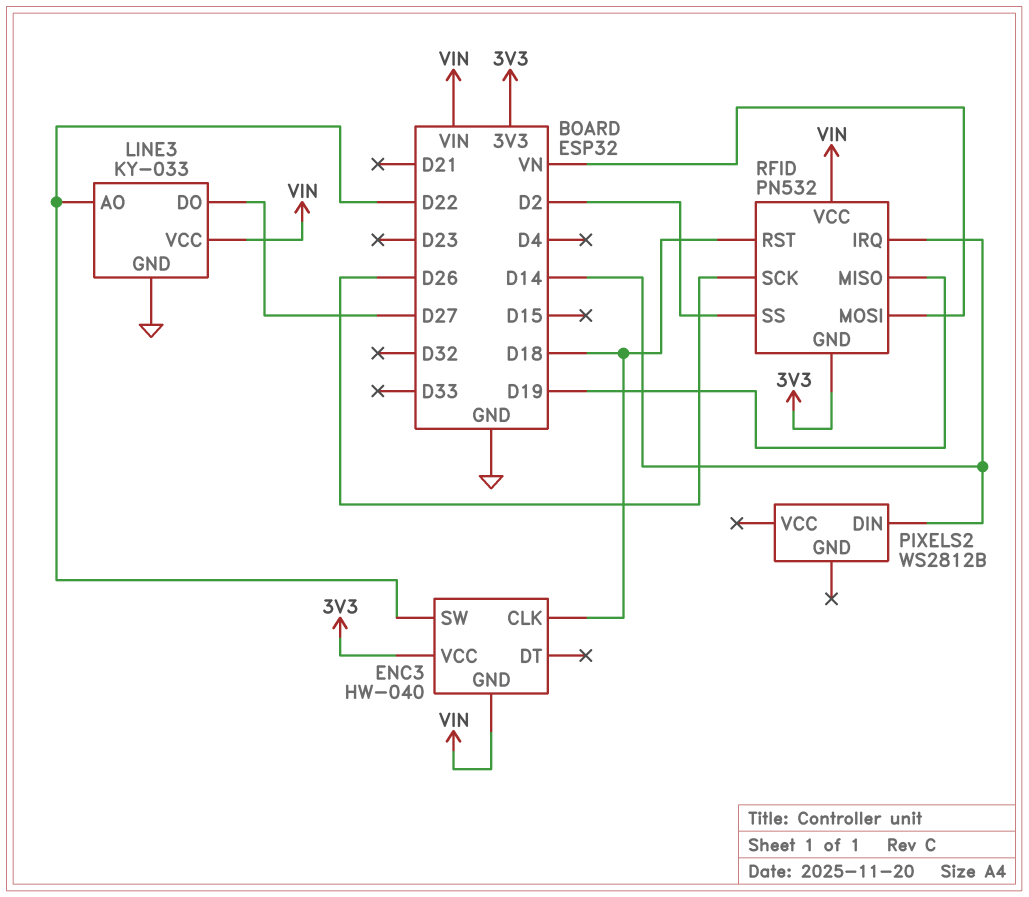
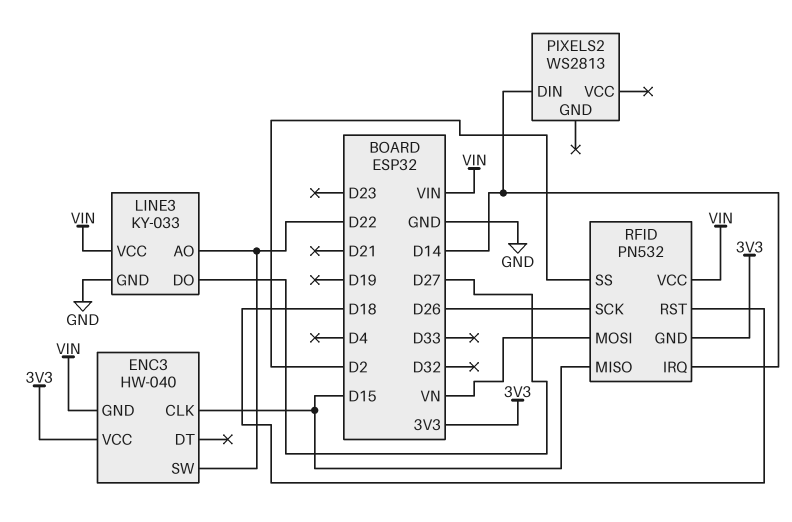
ENC3 pin CLK: D18 -> D15
PIXELS2: WS2812B -> WS2813
RFID pin MISO: D19 -> D15

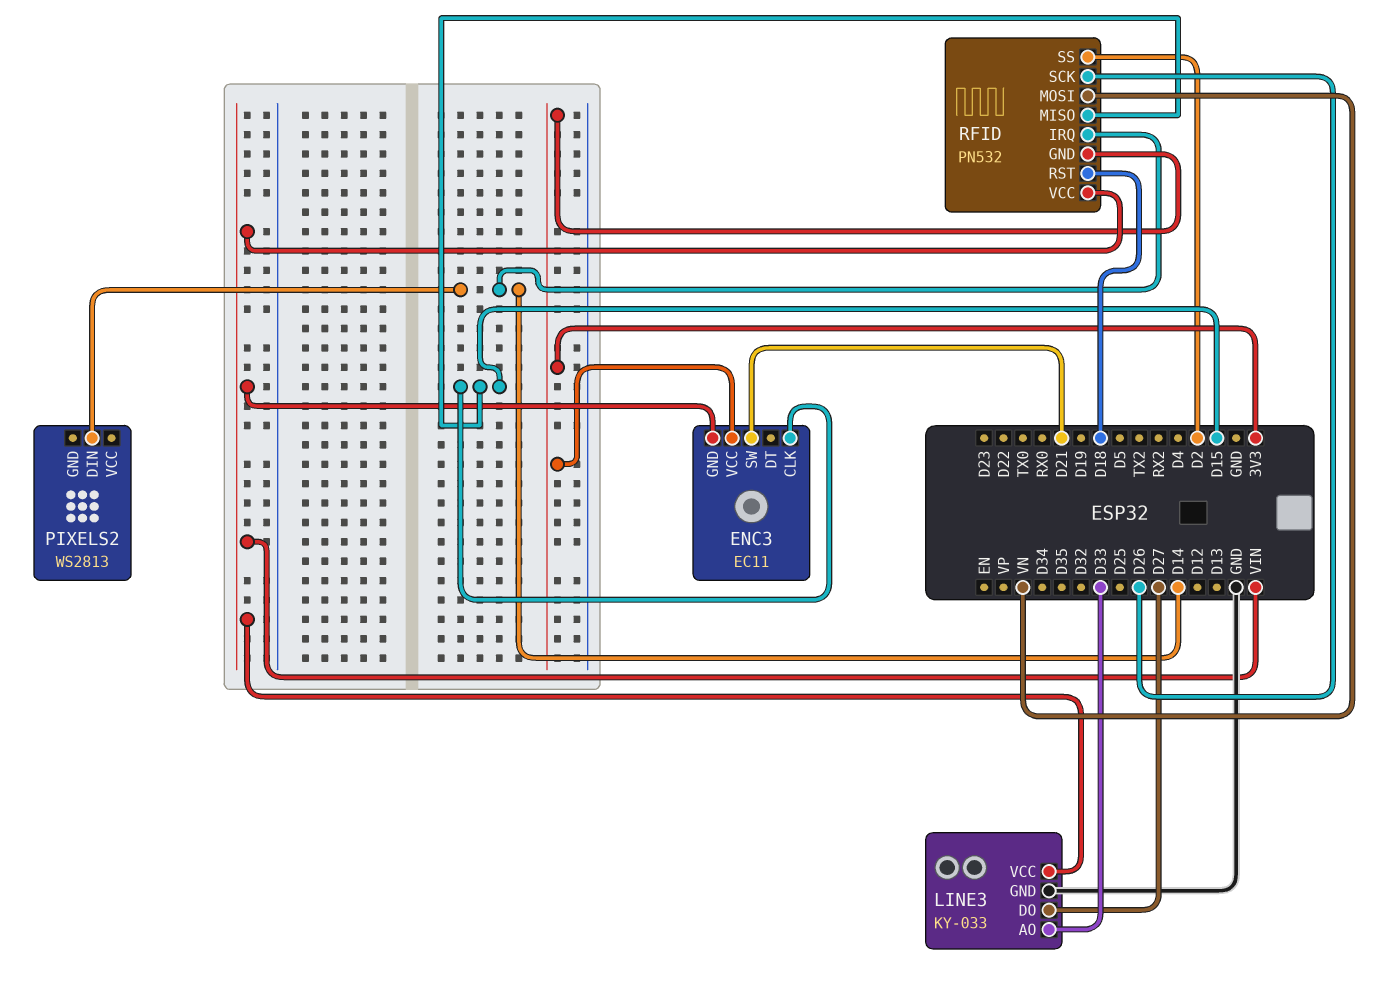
ENC3: HW-040 -> EC11
ENC3 pin SW: D22 -> D21
LINE3 pin AO: D22 -> D33

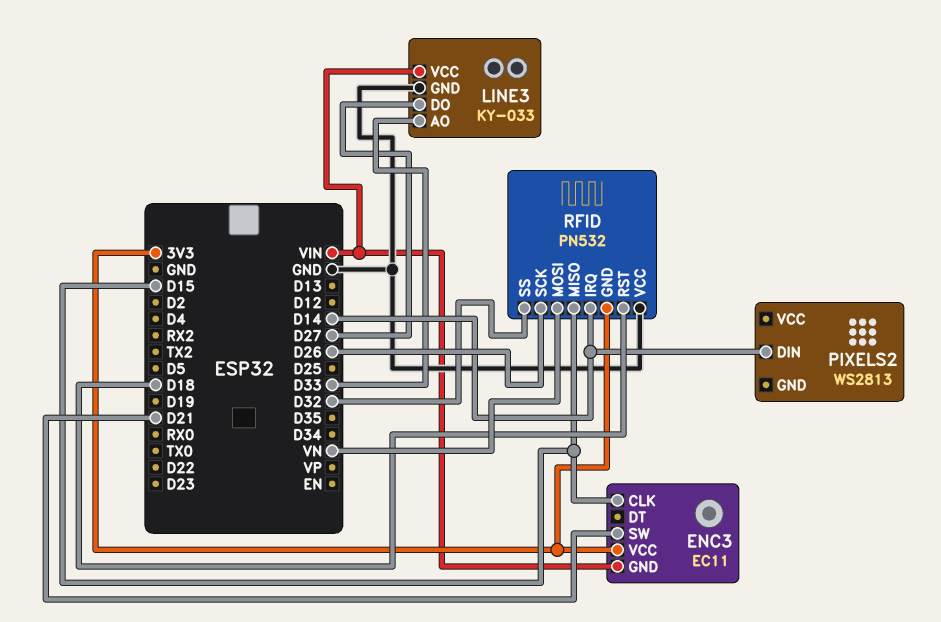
RFID pin SS: D2 -> D32
RFID pin VCC: VIN -> GND

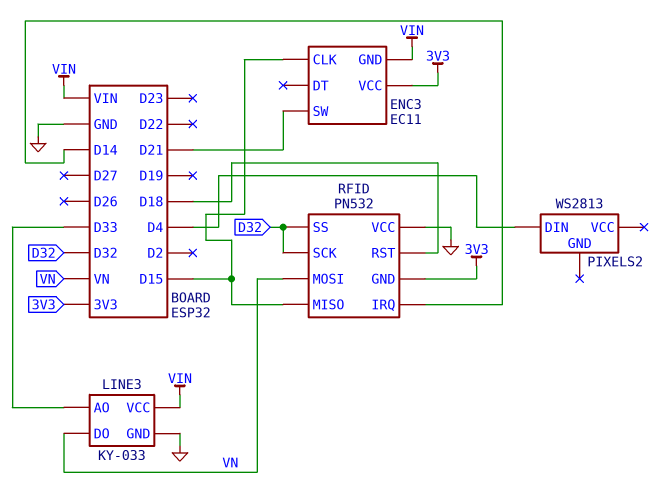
LINE3 pin DO: D27 -> VN
PIXELS2 pin DIN: D14 -> D4
RFID pin SCK: D26 -> D32

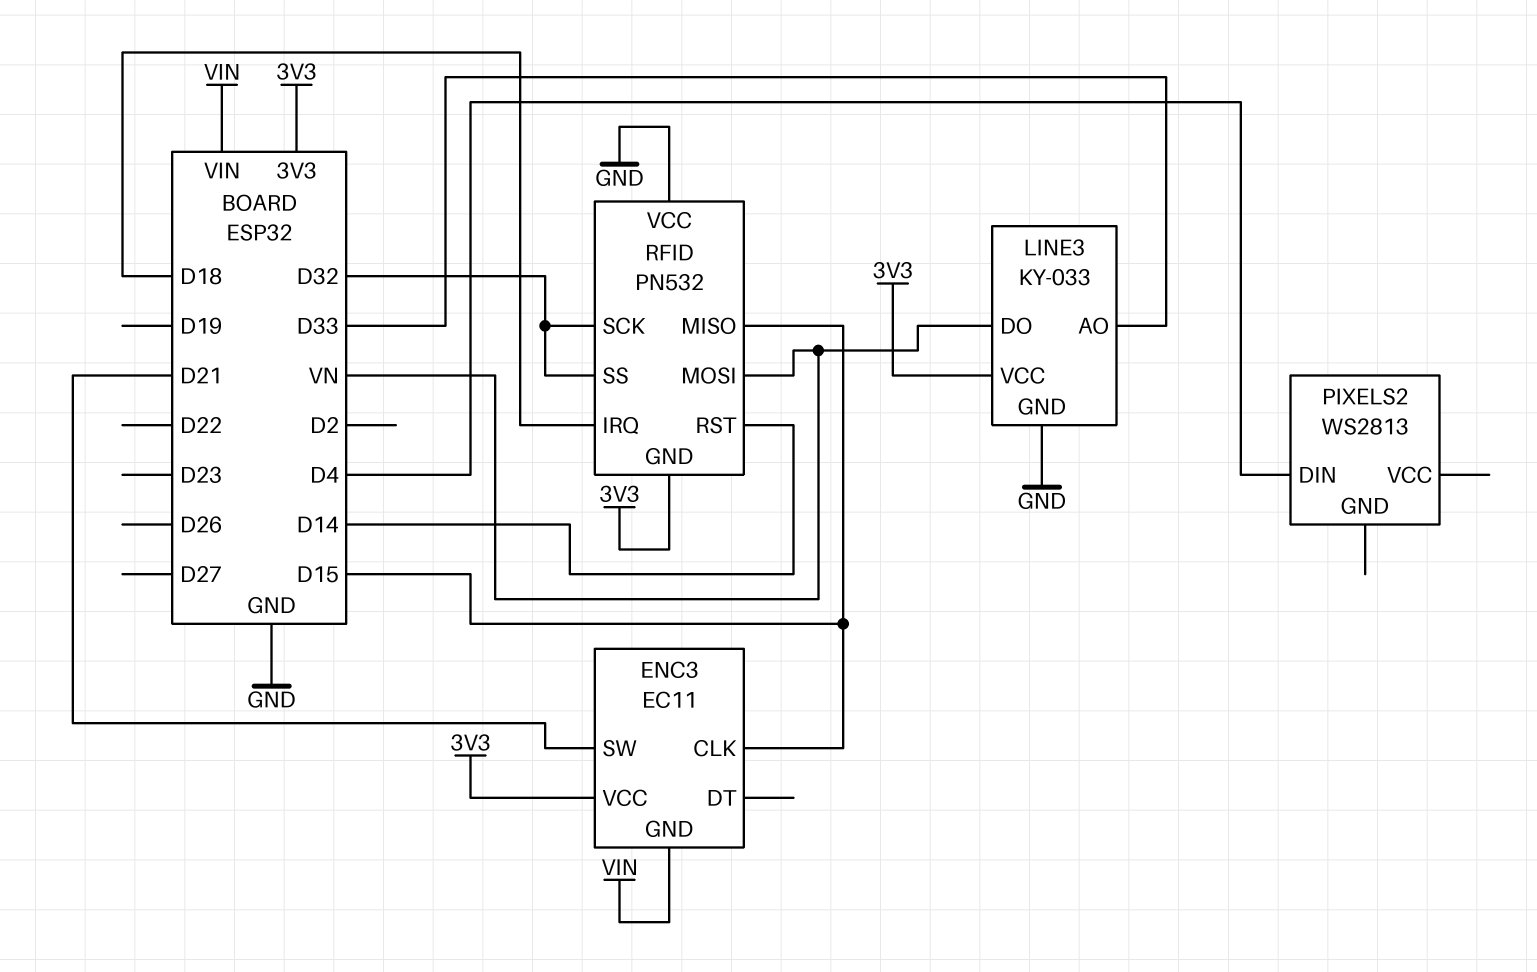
LINE3 pin VCC: VIN -> 3V3
RFID pin IRQ: D14 -> D18
RFID pin RST: D18 -> D14

